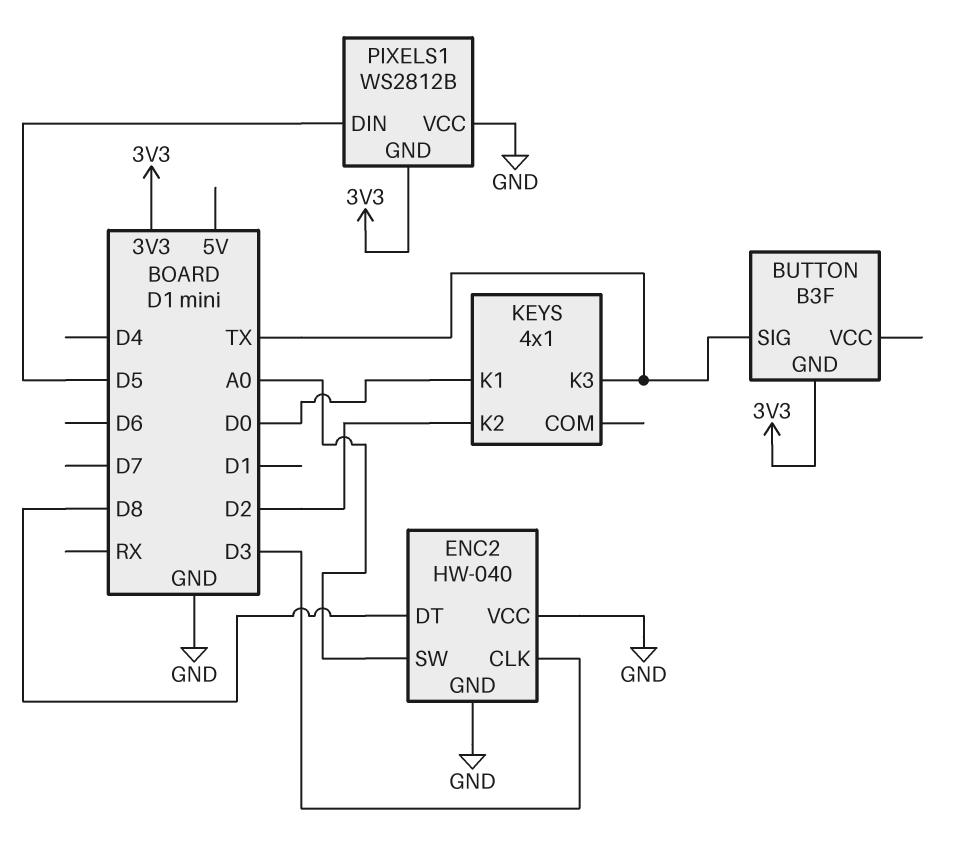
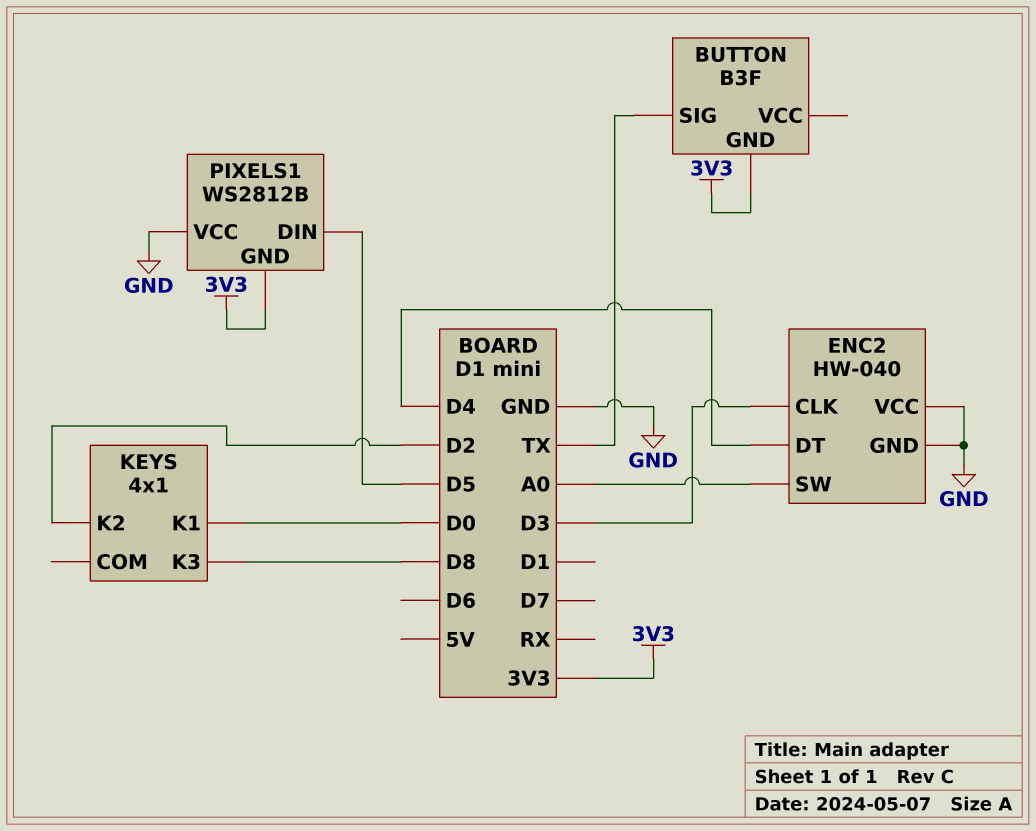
ENC2 pin DT: D8 -> D4
KEYS pin K3: TX -> D8

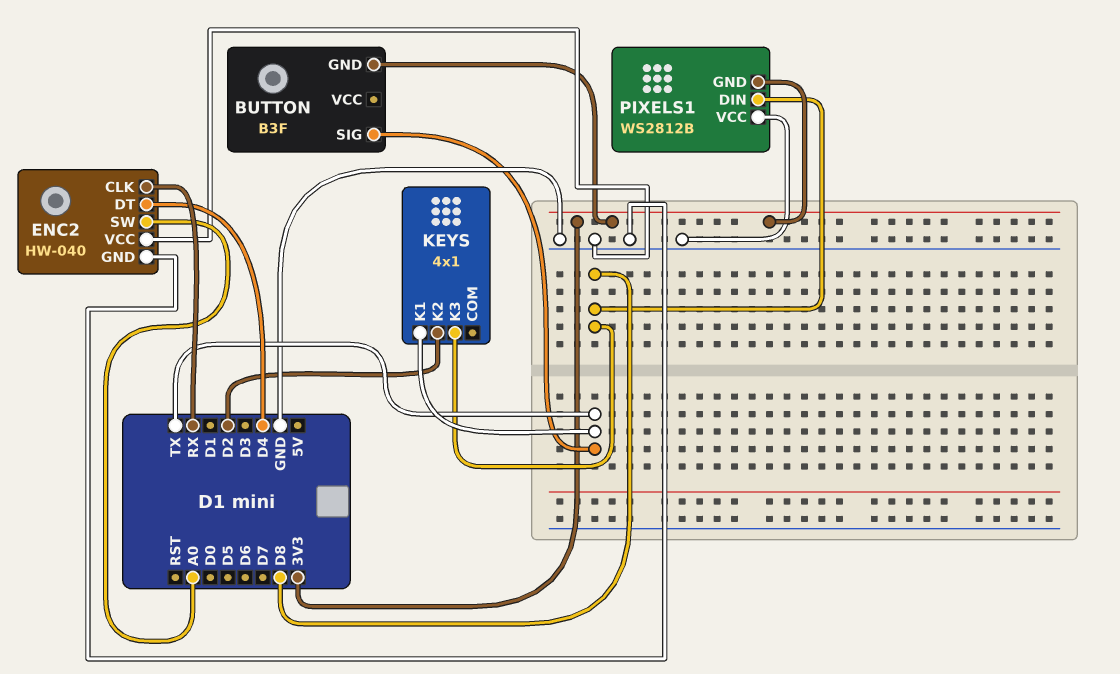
ENC2 pin CLK: D3 -> RX
KEYS pin K1: D0 -> TX
PIXELS1 pin DIN: D5 -> D8

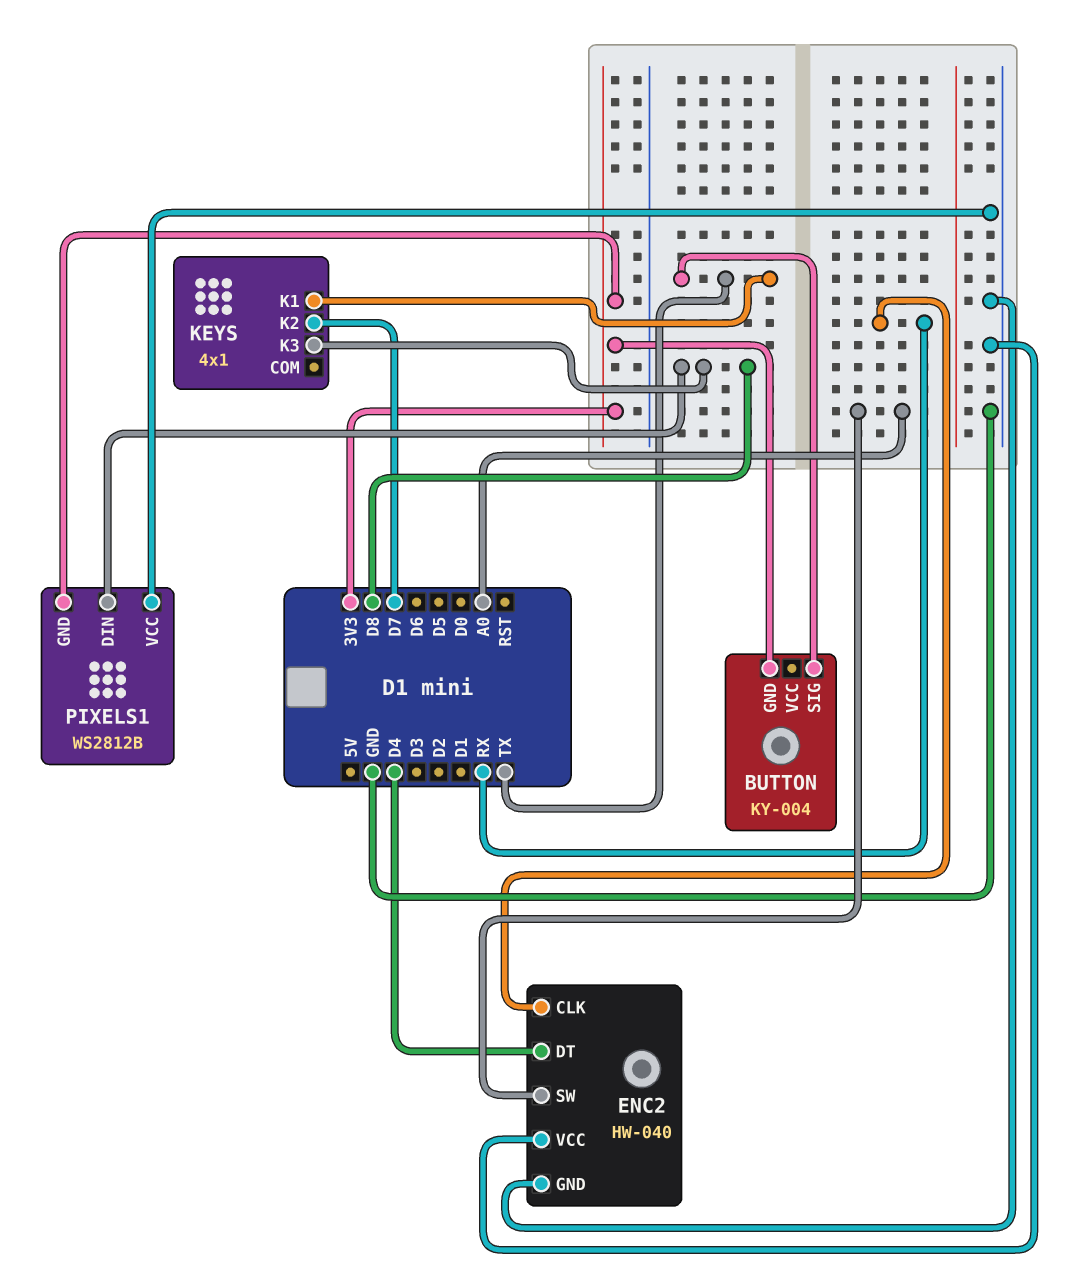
BUTTON: B3F -> KY-004
KEYS pin K2: D2 -> D7

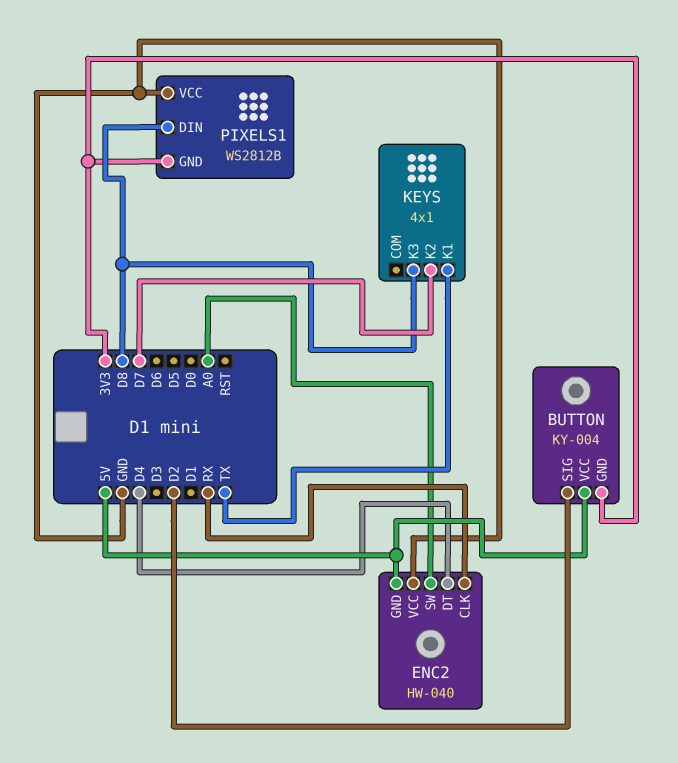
BUTTON pin SIG: TX -> D2
BUTTON pin VCC: none -> 5V
ENC2 pin GND: GND -> 5V

